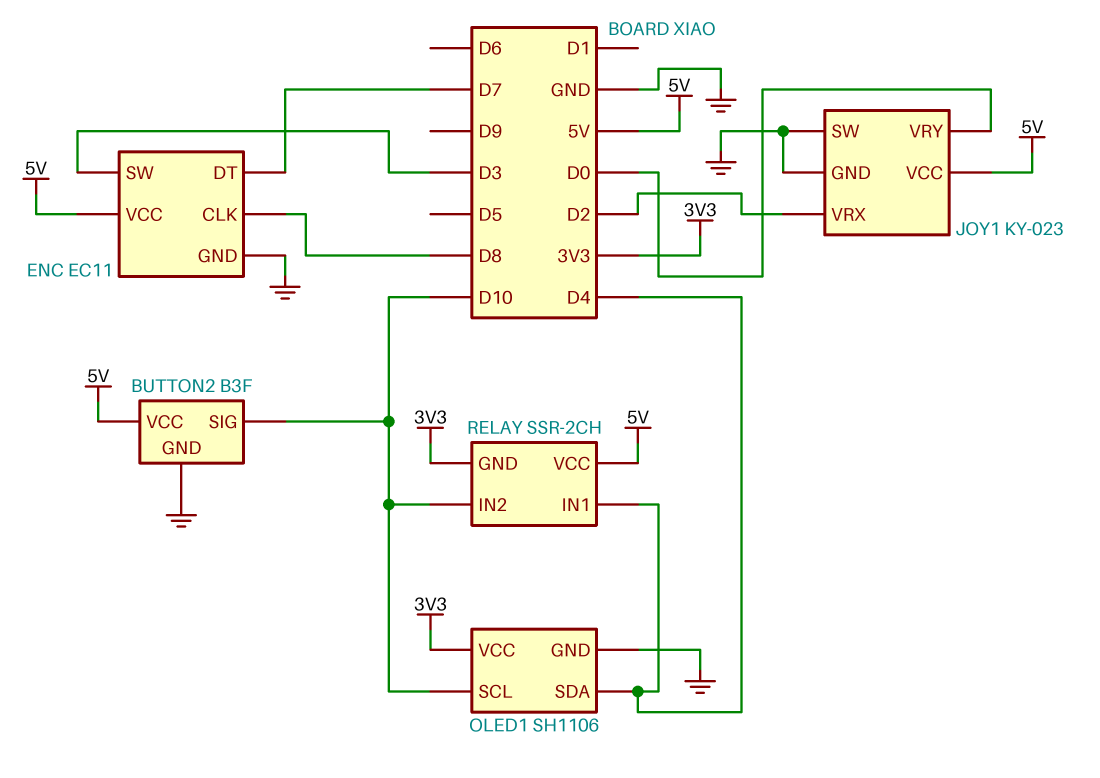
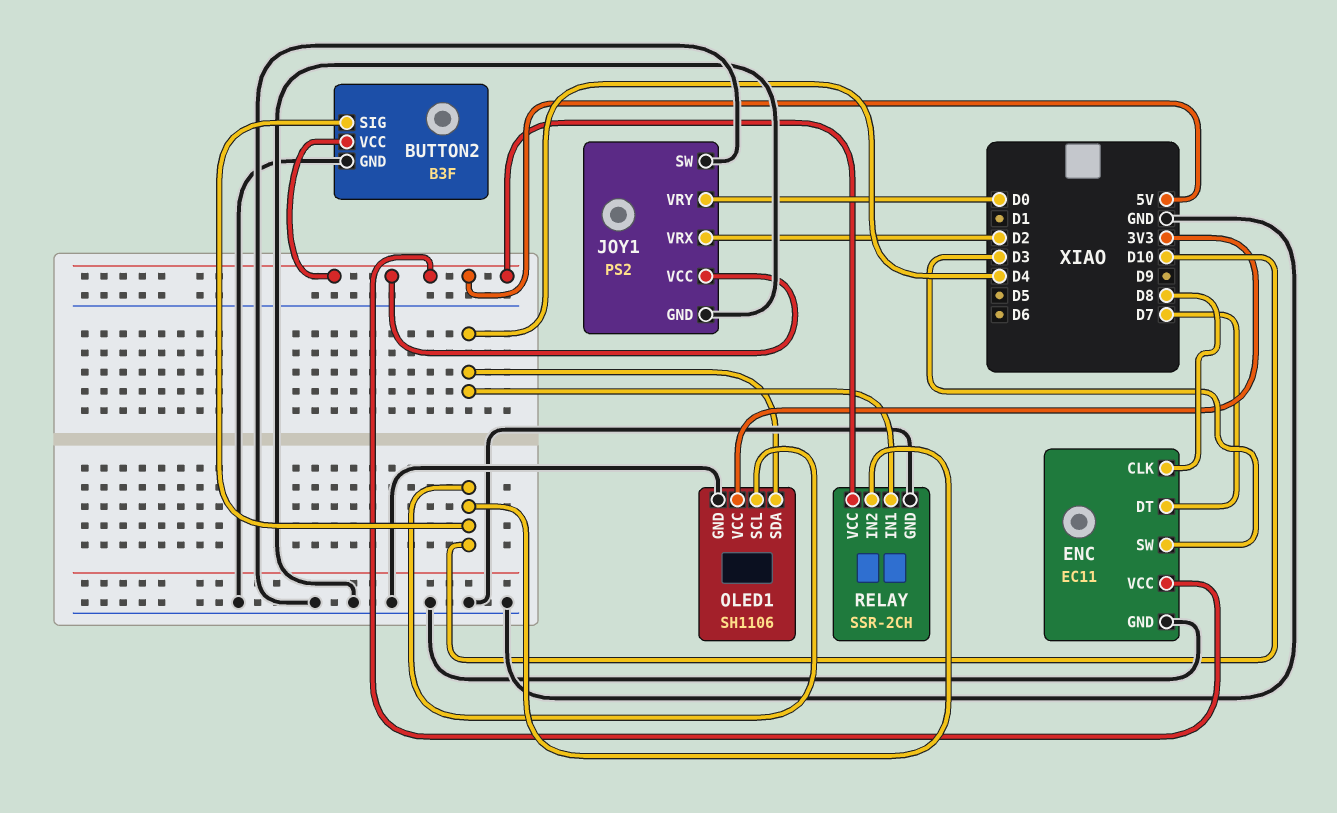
JOY1: KY-023 -> PS2
RELAY pin GND: 3V3 -> GND

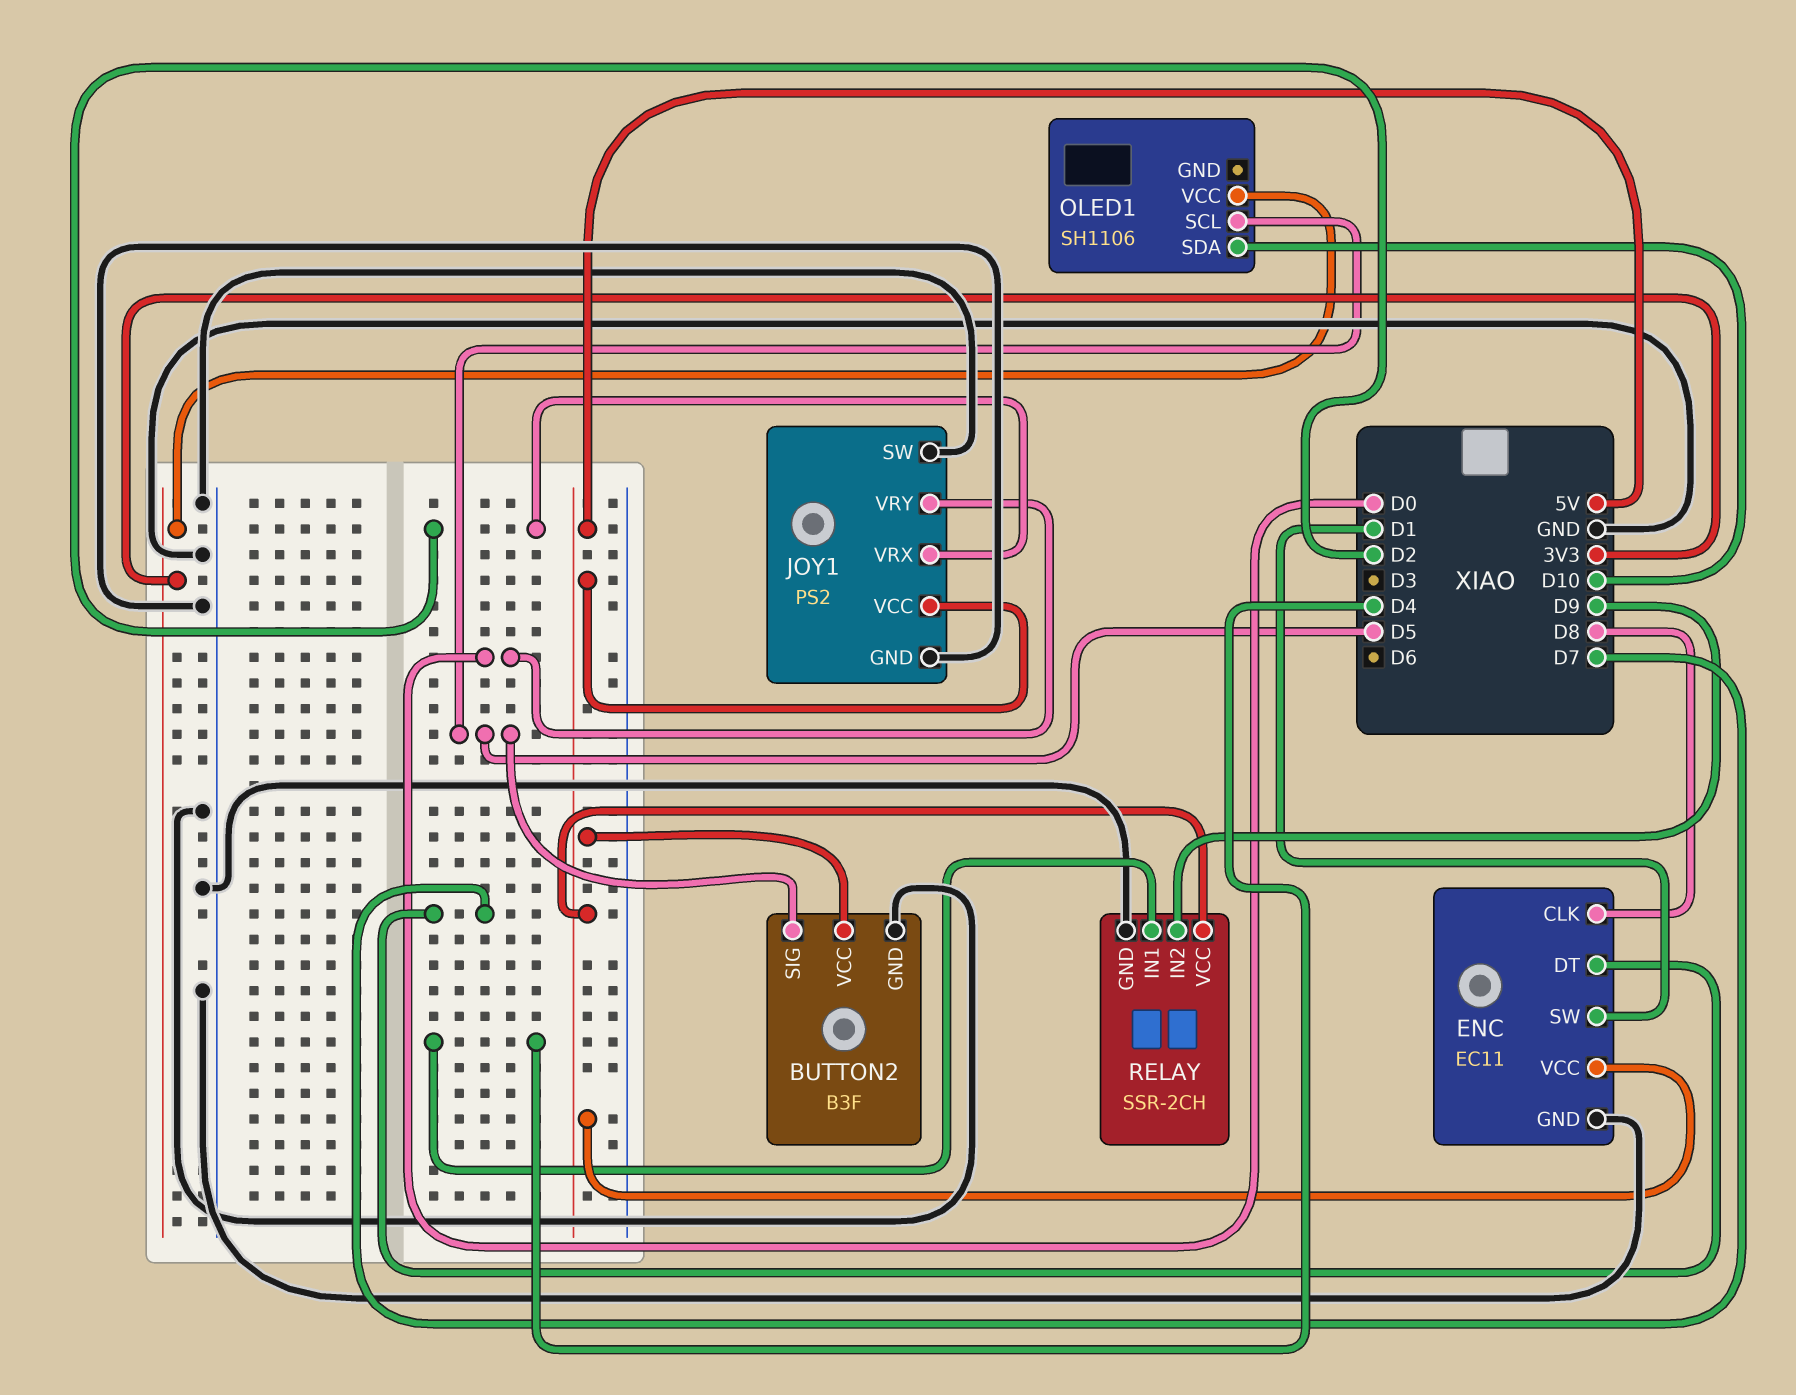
BUTTON2 pin SIG: D10 -> D5
ENC pin SW: D3 -> D1
OLED1 pin GND: GND -> none
OLED1 pin SCL: D10 -> D5
OLED1 pin SDA: D4 -> D10
RELAY pin IN2: D10 -> D9

